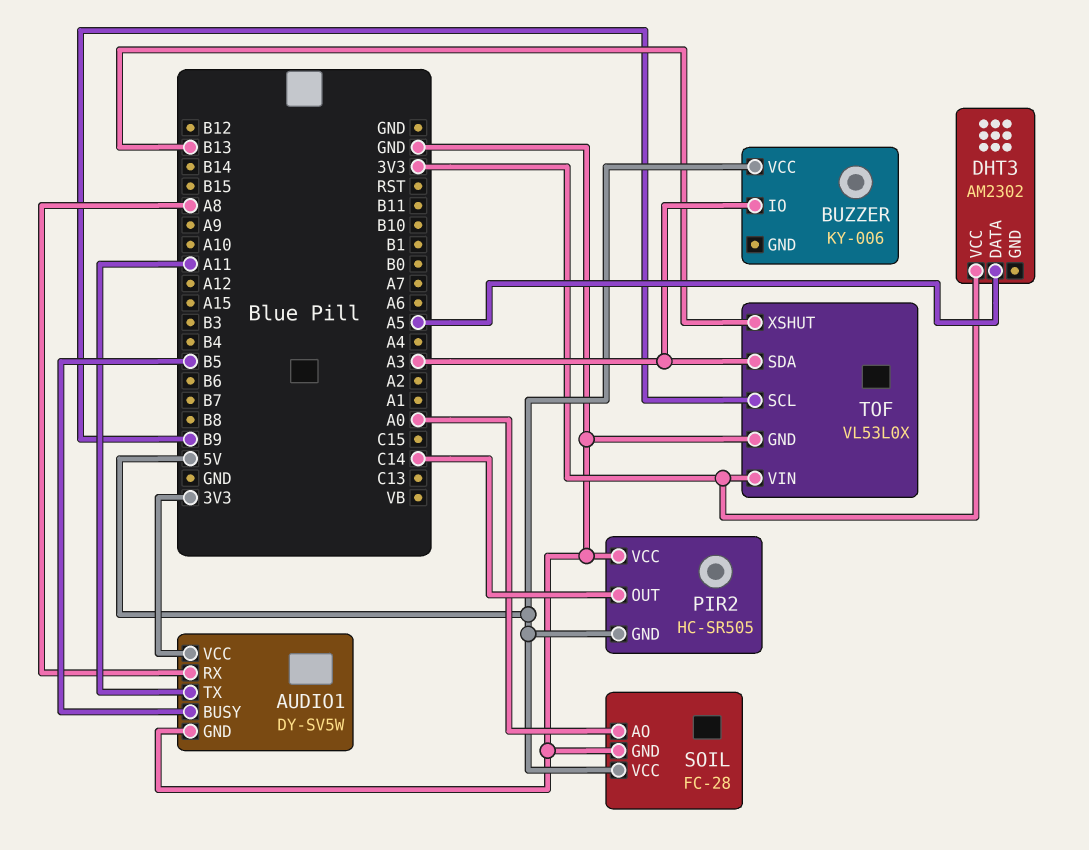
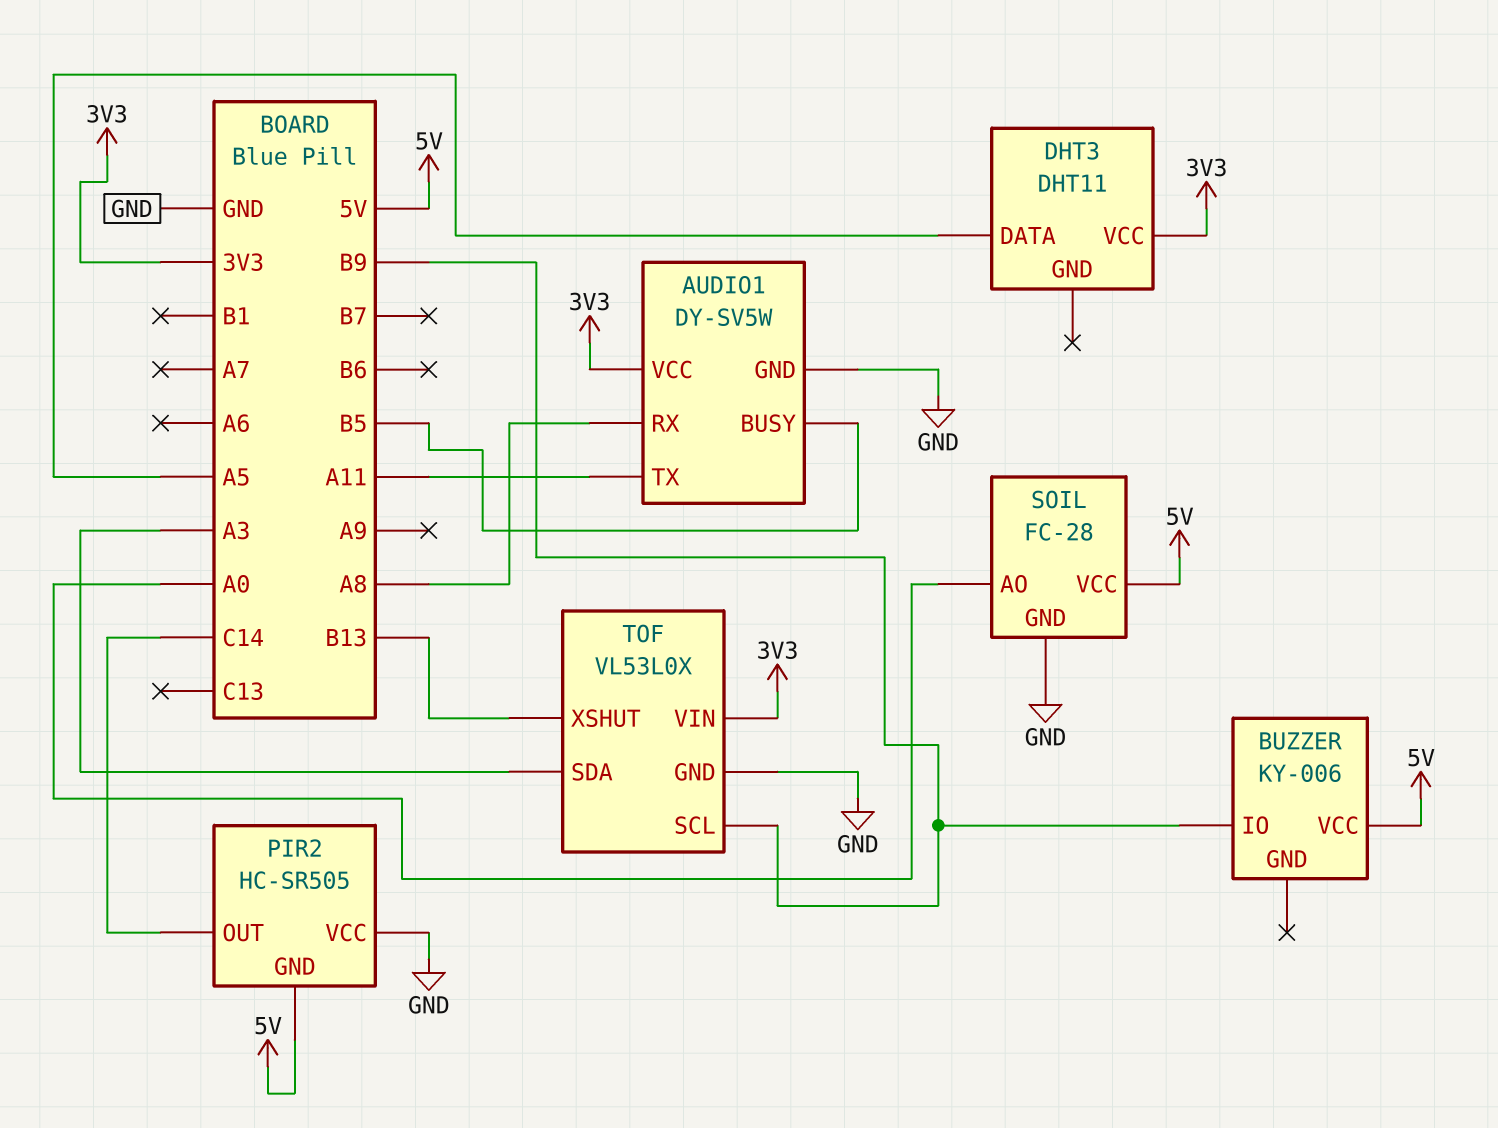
BUZZER pin IO: A3 -> B9
DHT3: AM2302 -> DHT11

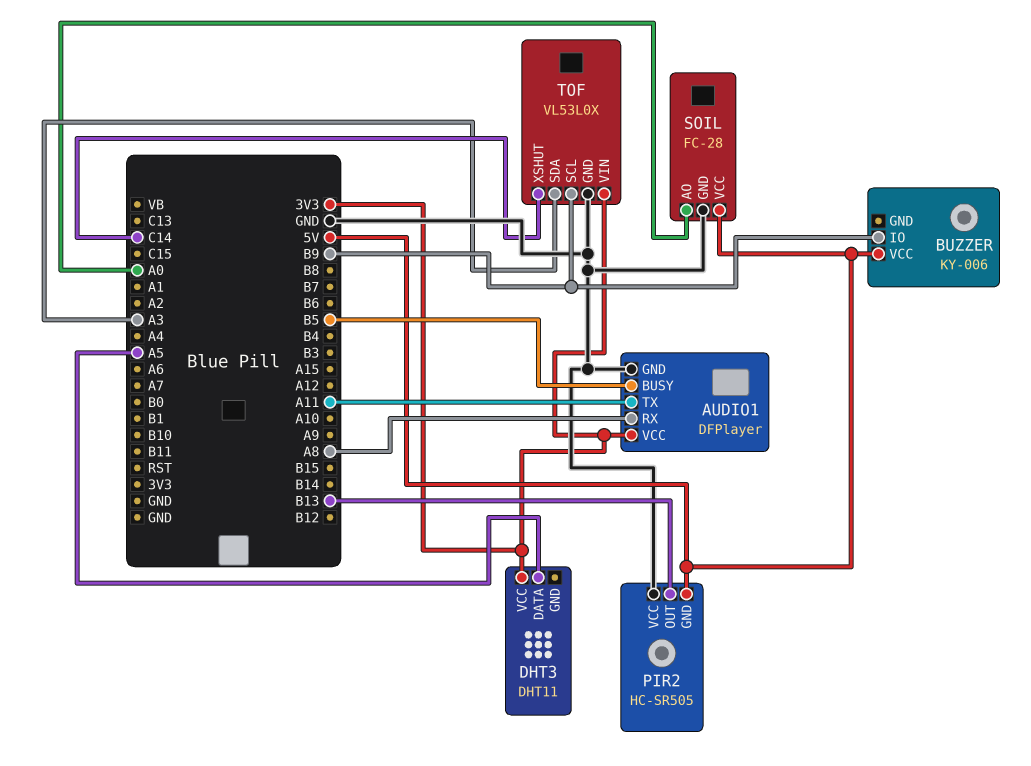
AUDIO1: DY-SV5W -> DFPlayer
PIR2 pin OUT: C14 -> B13
TOF pin XSHUT: B13 -> C14

